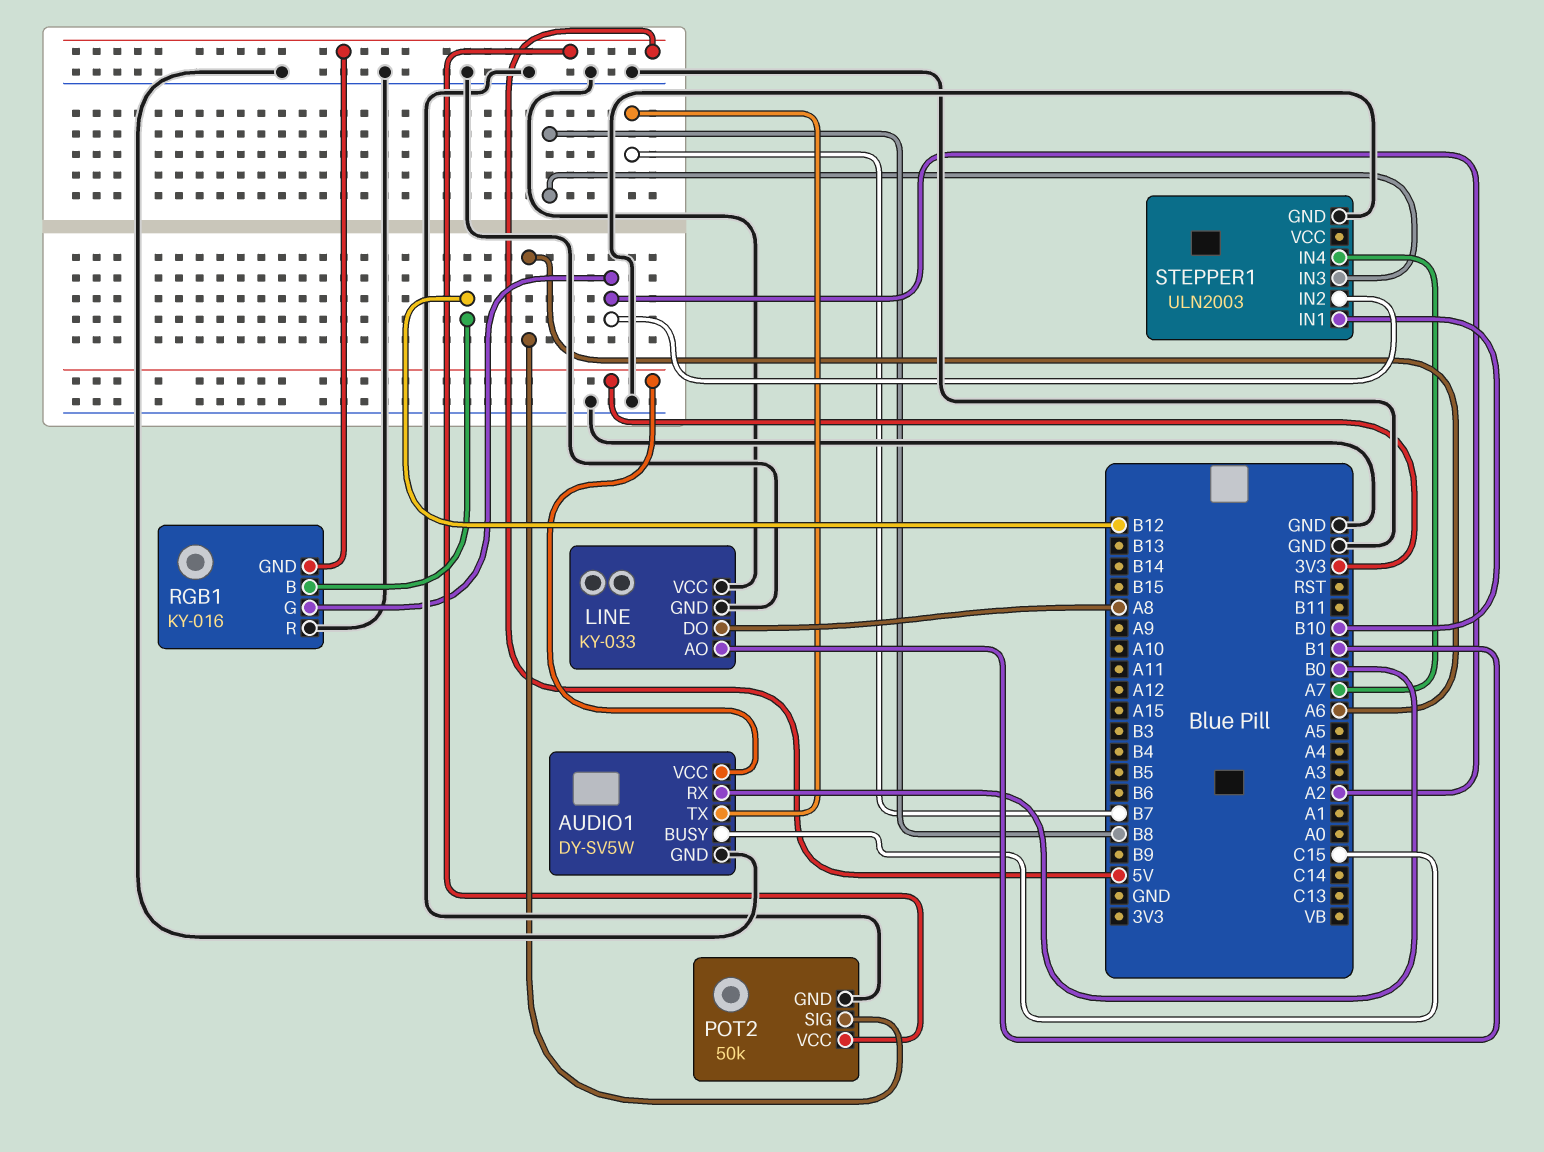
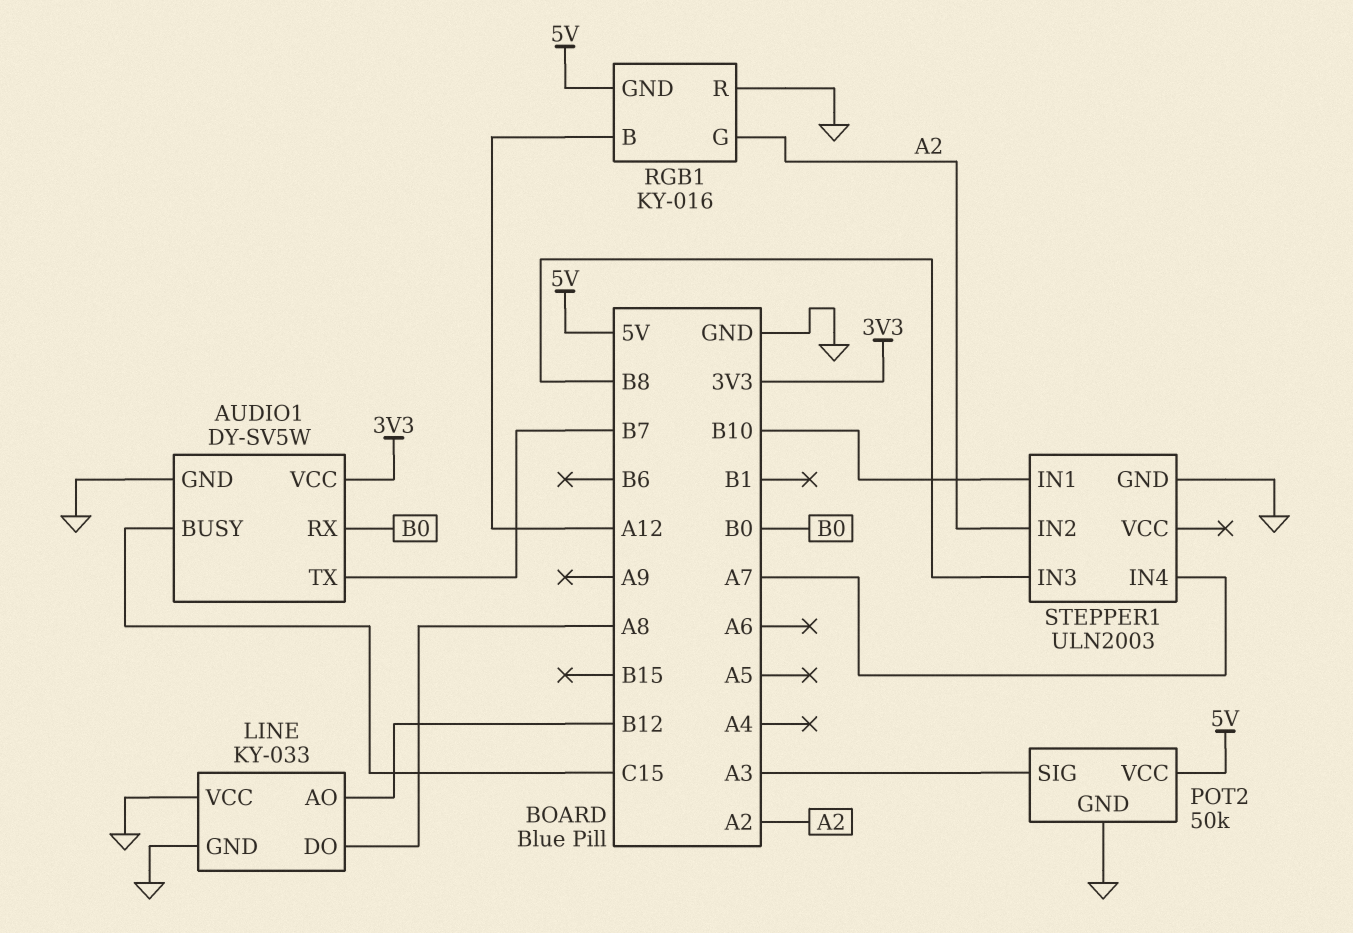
LINE pin AO: B1 -> B12
POT2 pin SIG: A6 -> A3
RGB1 pin B: B12 -> A12

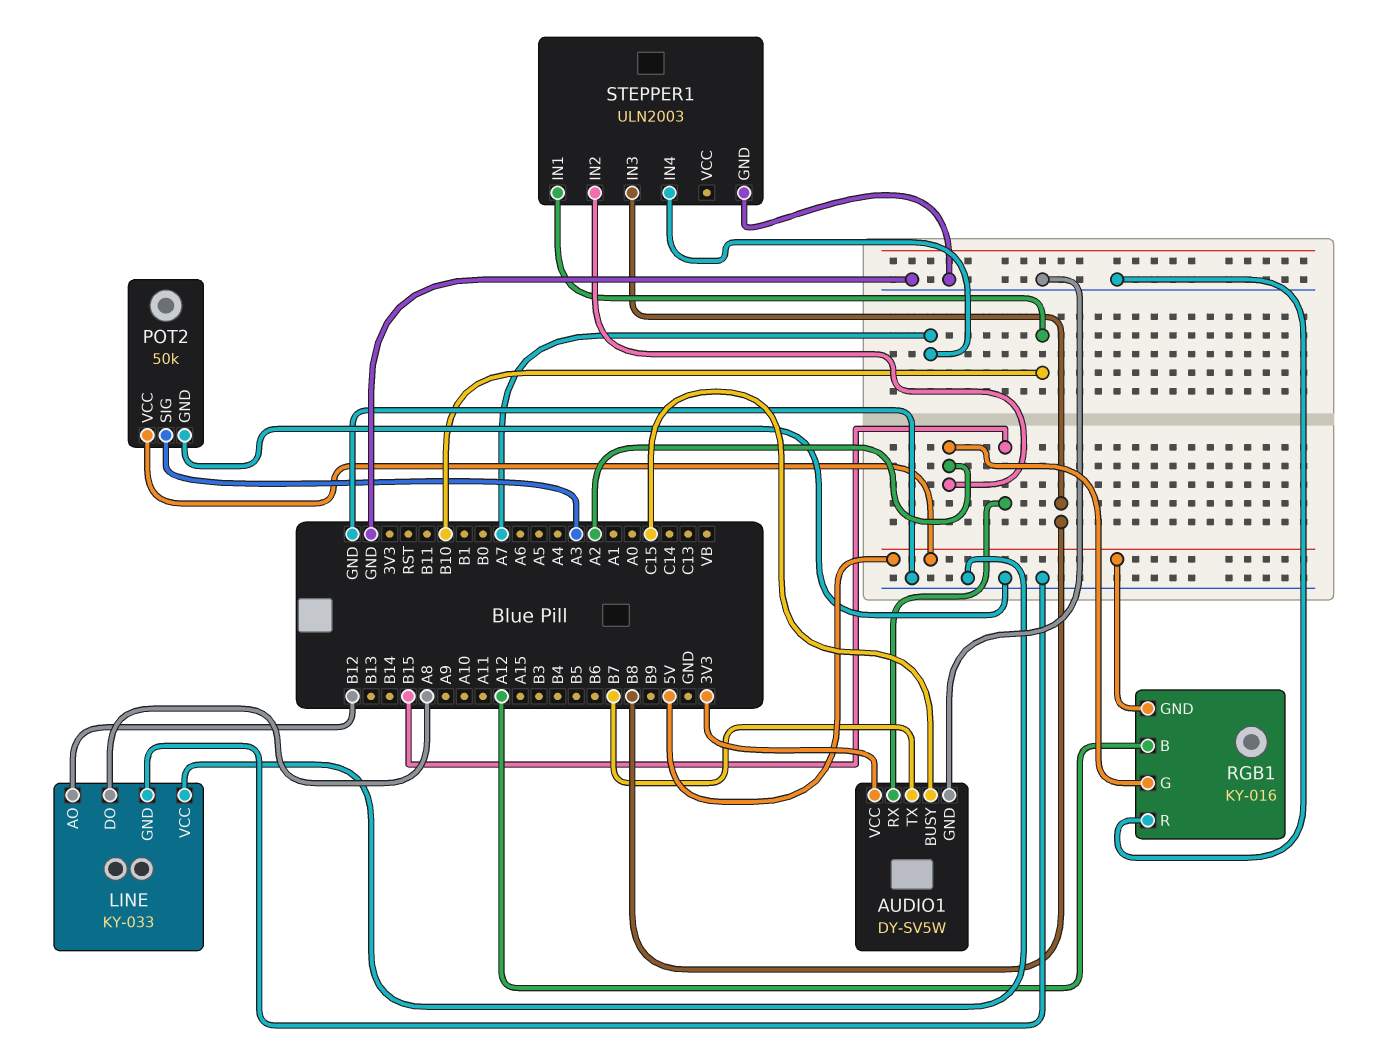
AUDIO1 pin RX: B0 -> B15

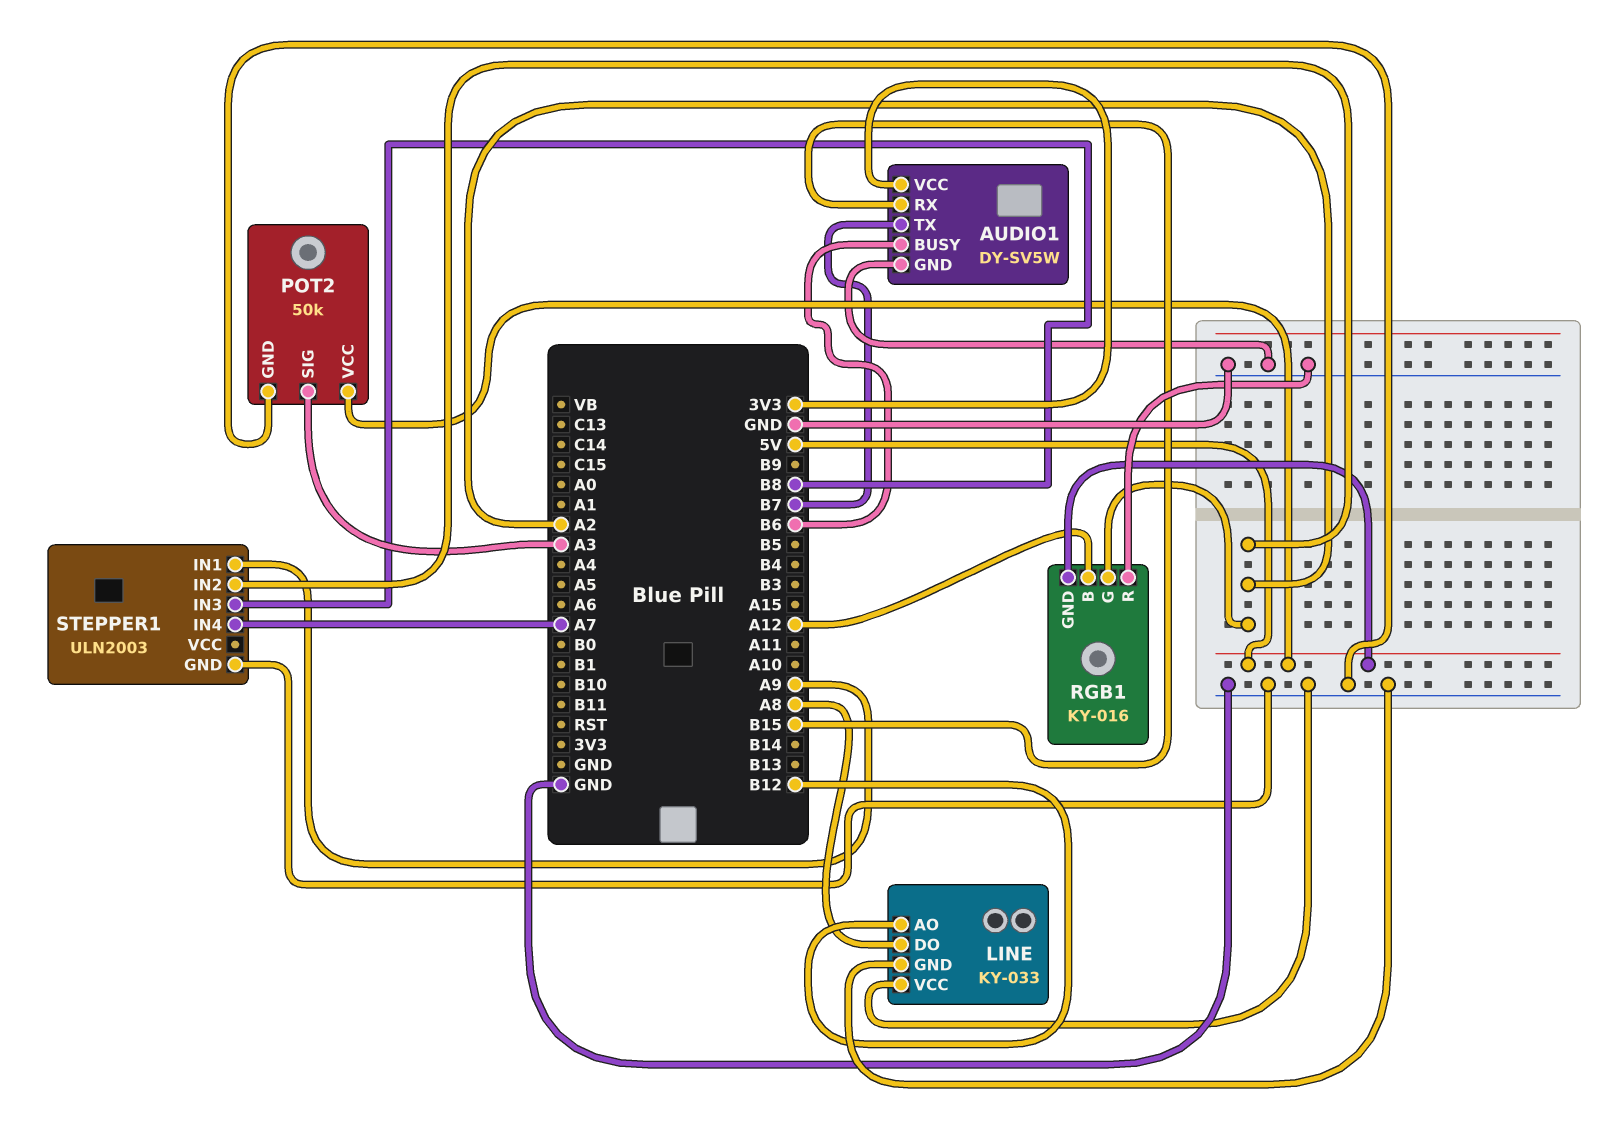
AUDIO1 pin BUSY: C15 -> B6
STEPPER1 pin IN1: B10 -> A9

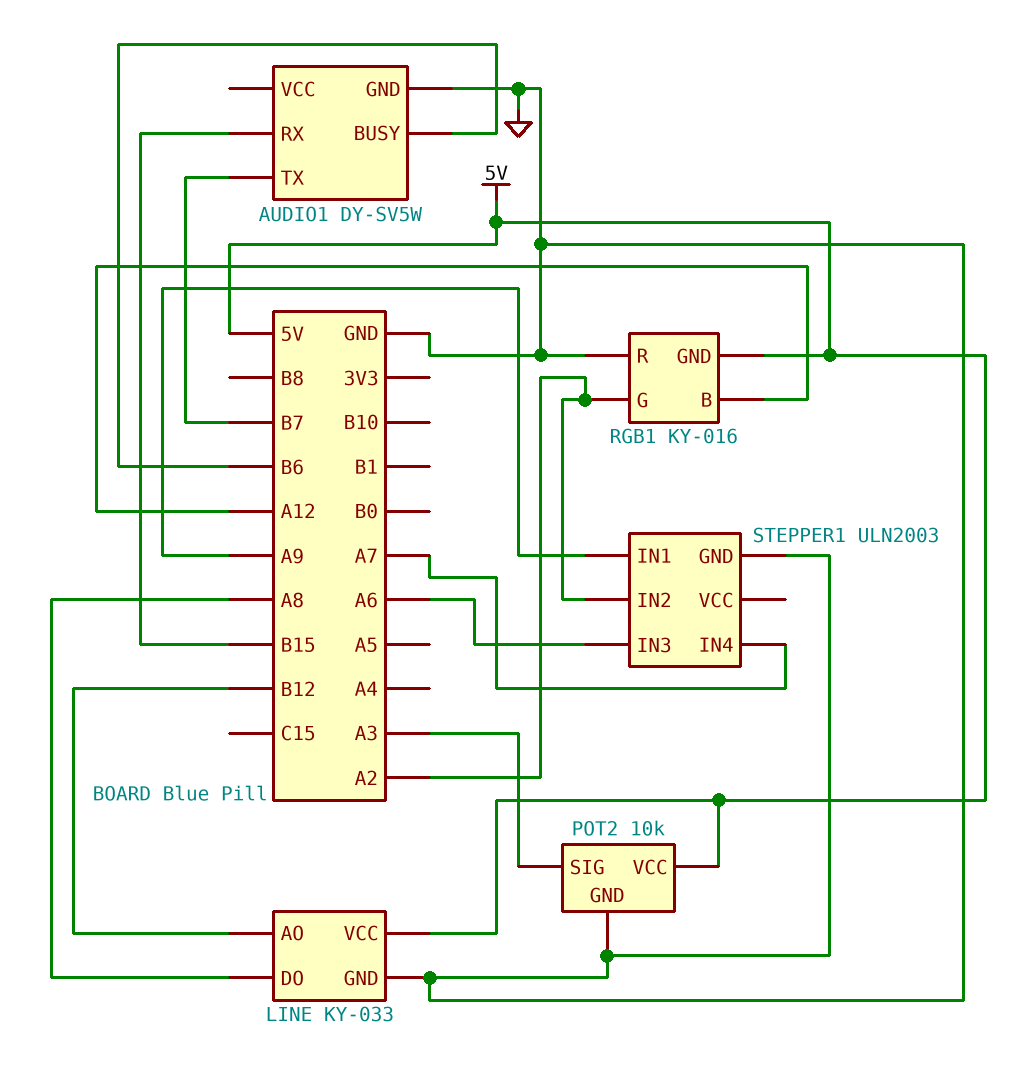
AUDIO1 pin VCC: 3V3 -> none
LINE pin VCC: GND -> 5V
POT2: 50k -> 10k
STEPPER1 pin IN3: B8 -> A6

